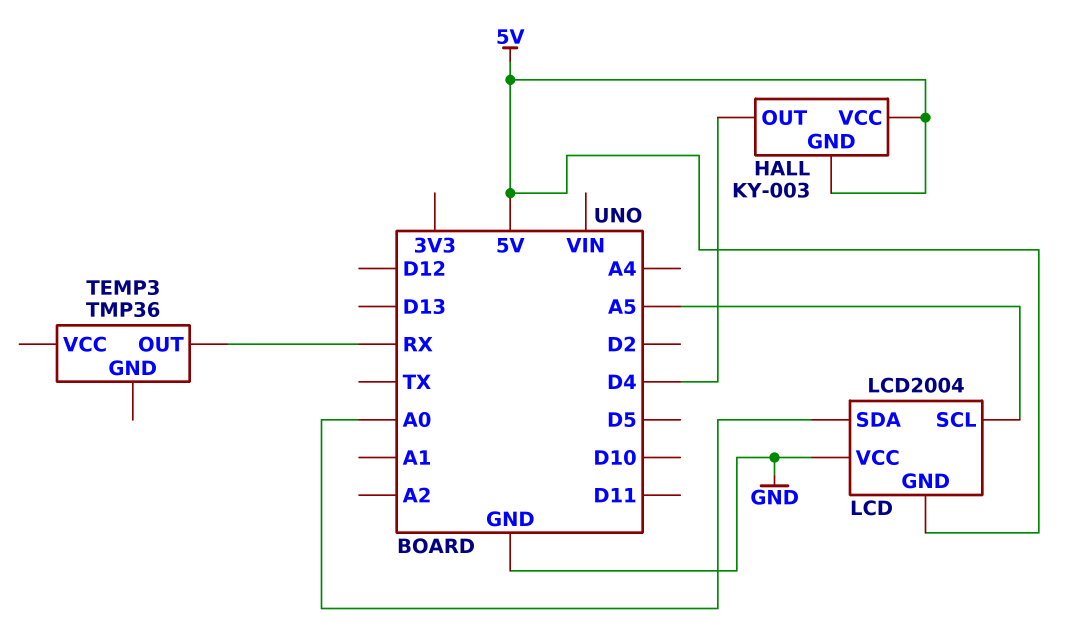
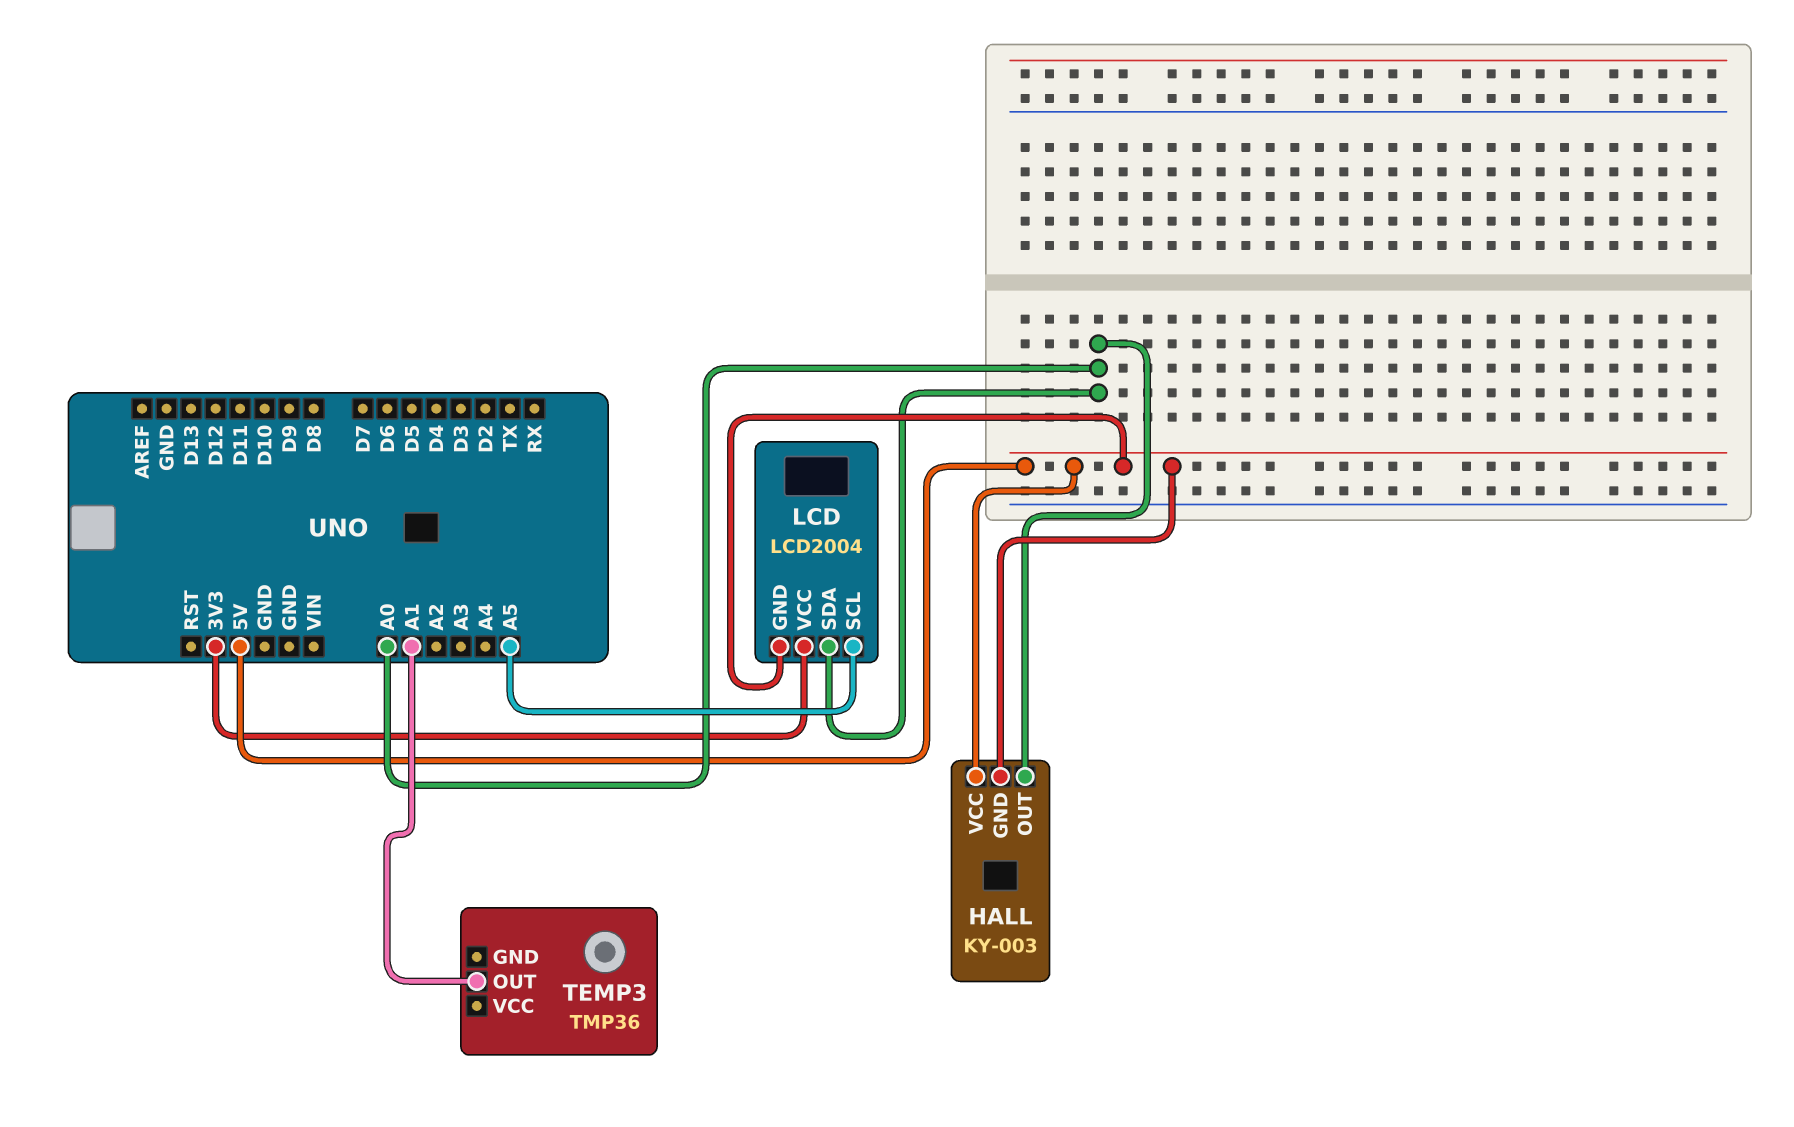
HALL pin OUT: D4 -> A0
LCD pin VCC: GND -> 3V3
TEMP3 pin OUT: RX -> A1

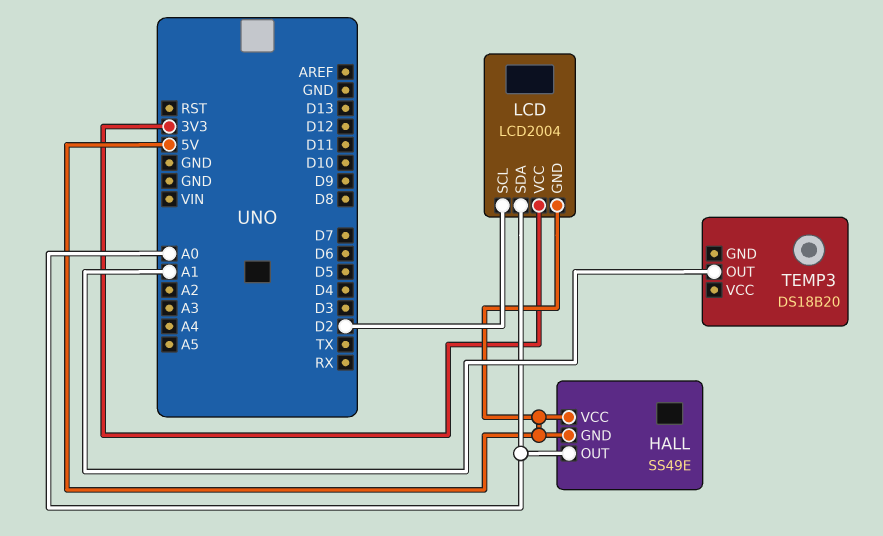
HALL: KY-003 -> SS49E
LCD pin SCL: A5 -> D2
TEMP3: TMP36 -> DS18B20

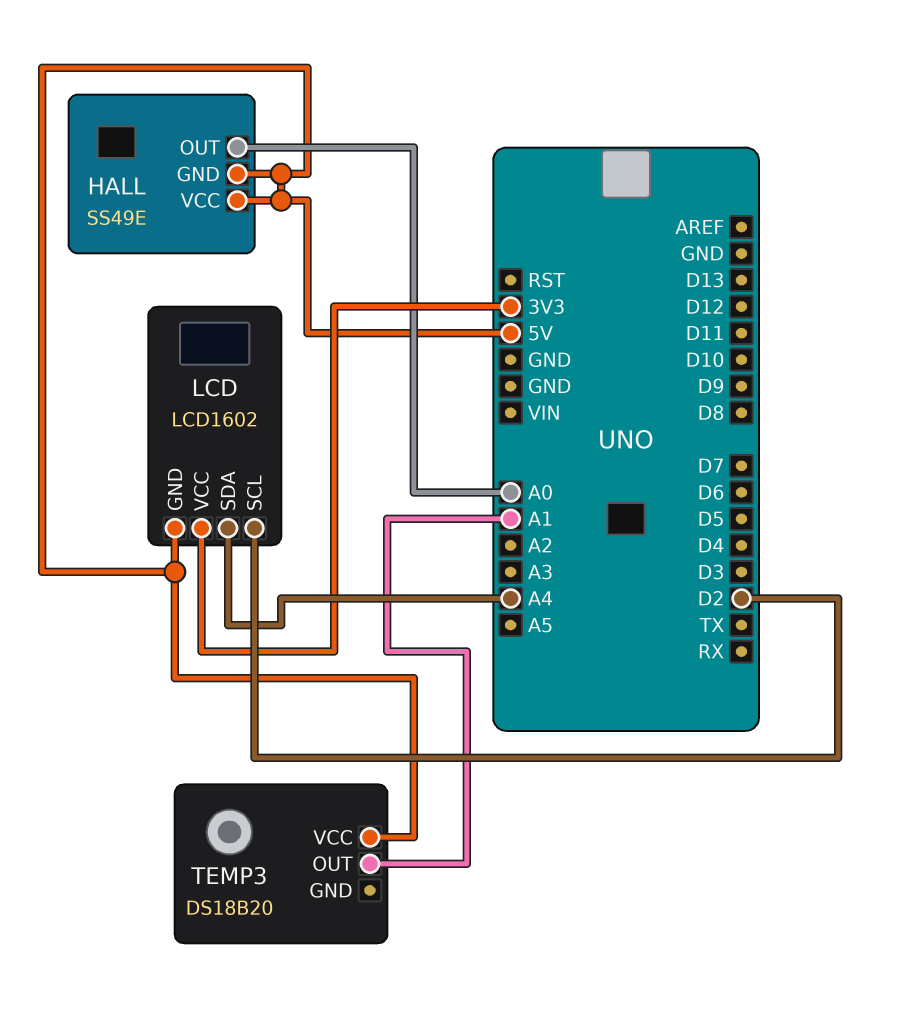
LCD: LCD2004 -> LCD1602
LCD pin SDA: A0 -> A4
TEMP3 pin VCC: none -> 5V

